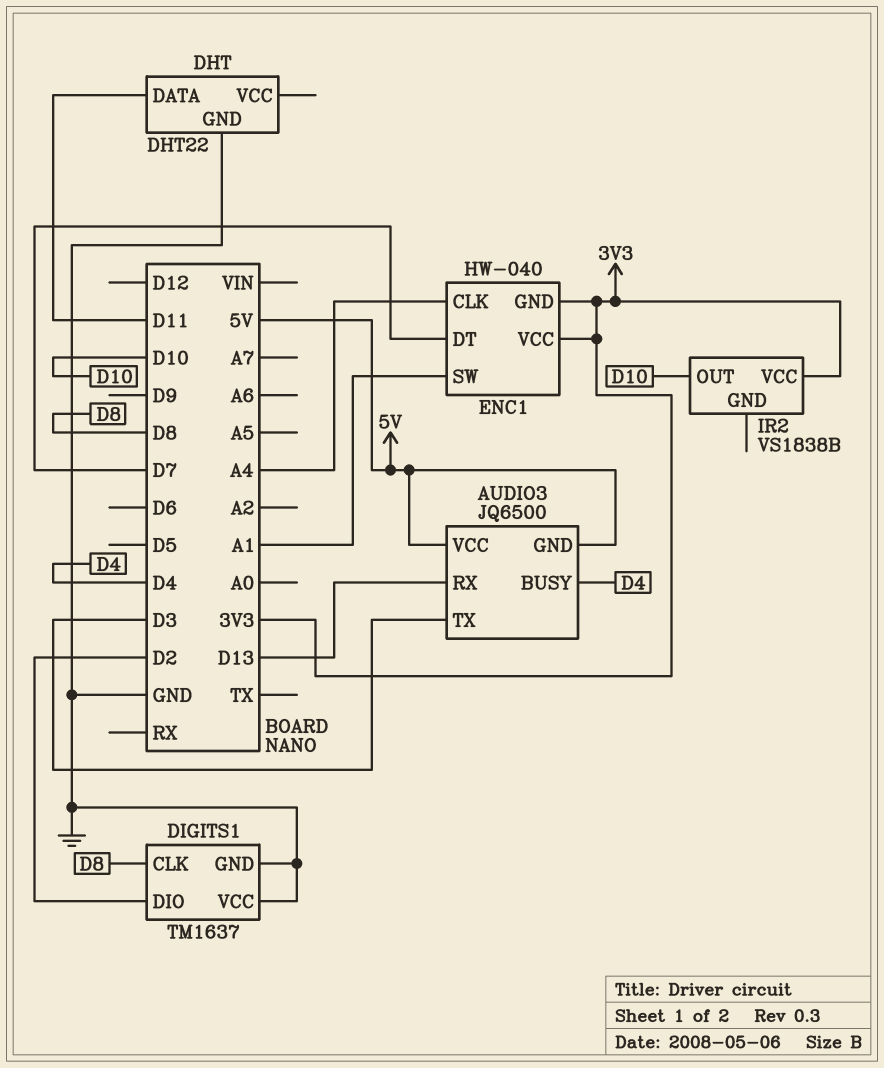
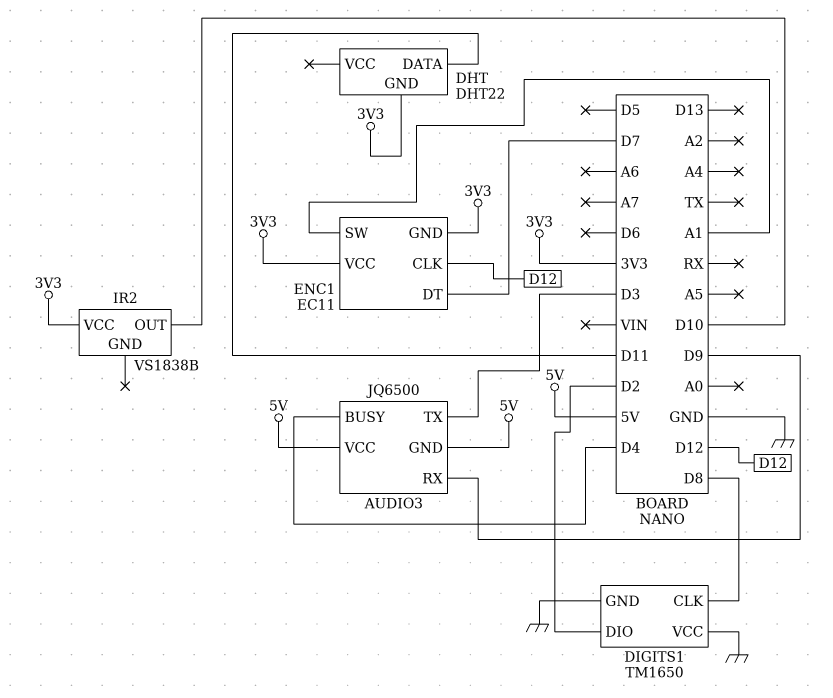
AUDIO3 pin RX: D13 -> D9
DHT pin GND: GND -> 3V3
DIGITS1: TM1637 -> TM1650
ENC1: HW-040 -> EC11
ENC1 pin CLK: A4 -> D12

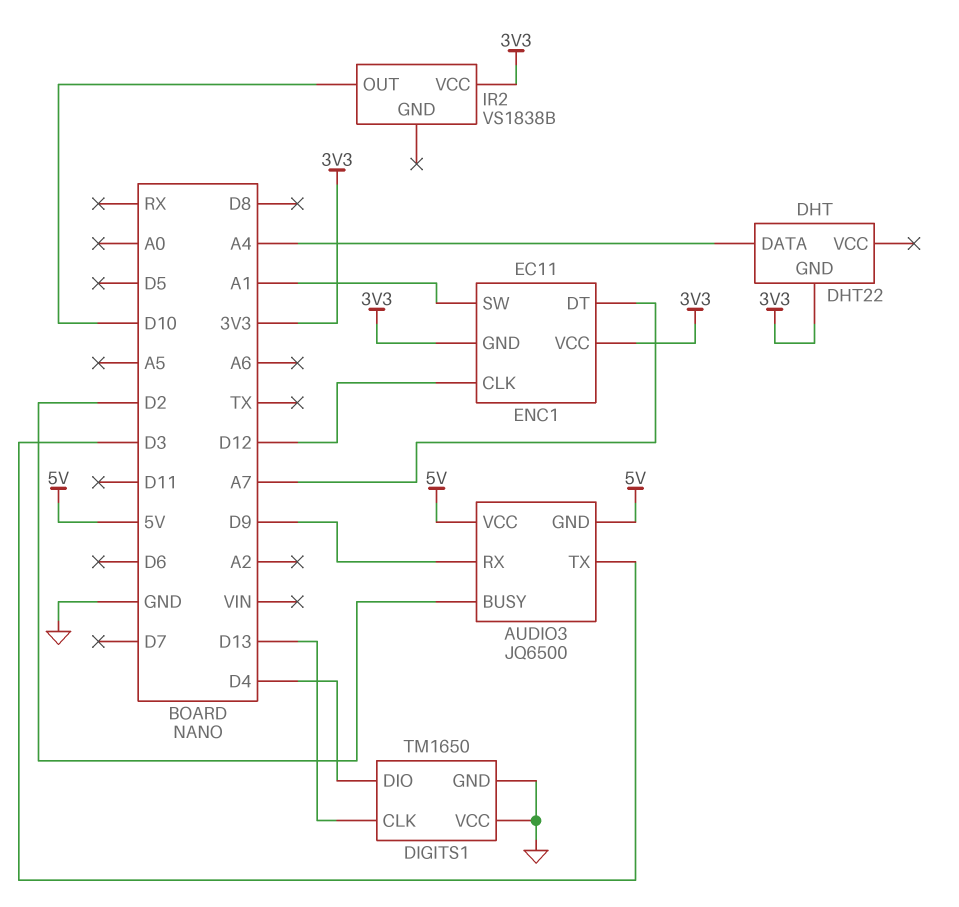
AUDIO3 pin BUSY: D4 -> D2
DHT pin DATA: D11 -> A4
DIGITS1 pin CLK: D8 -> D13
DIGITS1 pin DIO: D2 -> D4
ENC1 pin DT: D7 -> A7

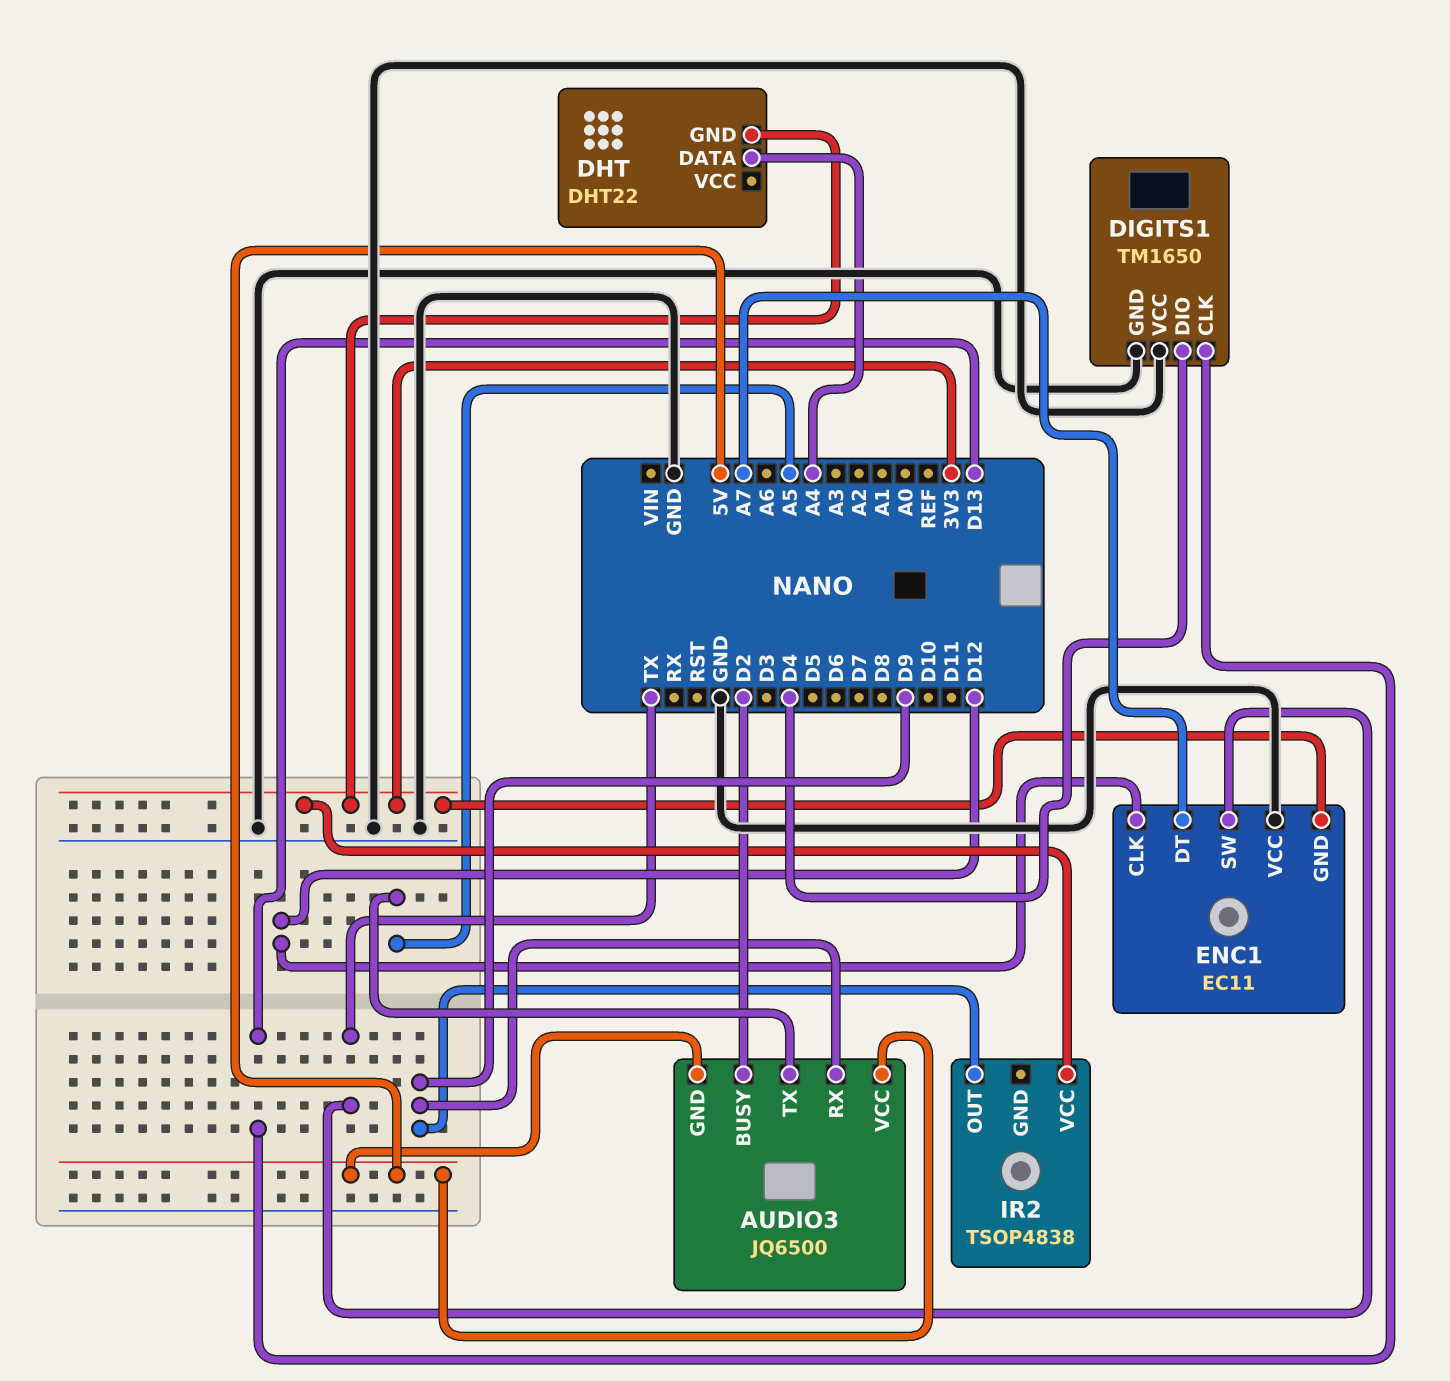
AUDIO3 pin TX: D3 -> A5
ENC1 pin SW: A1 -> TX
ENC1 pin VCC: 3V3 -> GND
IR2: VS1838B -> TSOP4838
IR2 pin OUT: D10 -> D9

